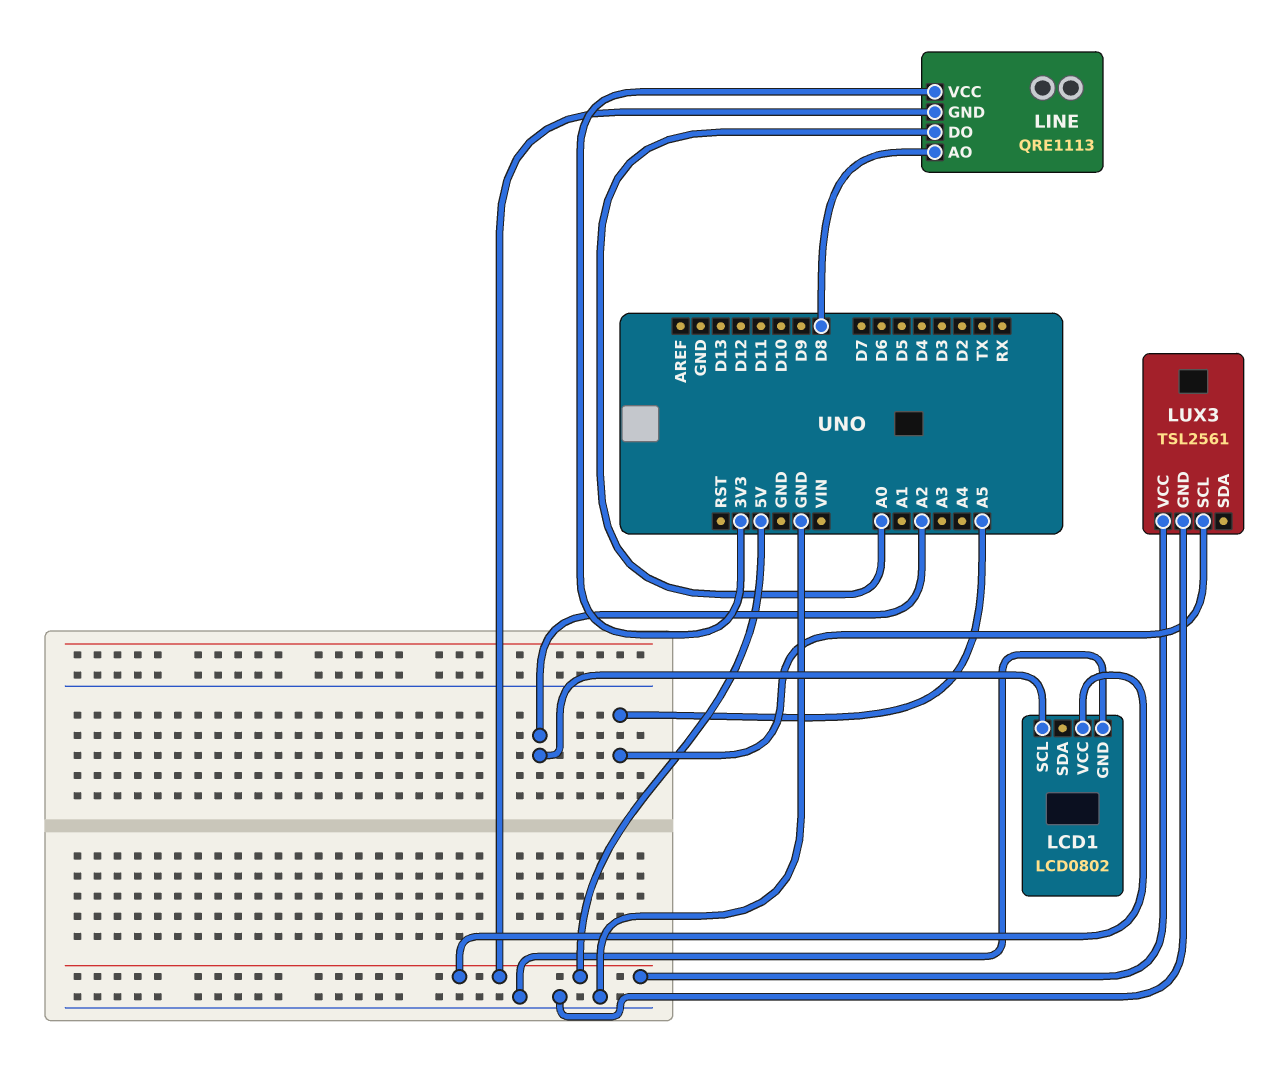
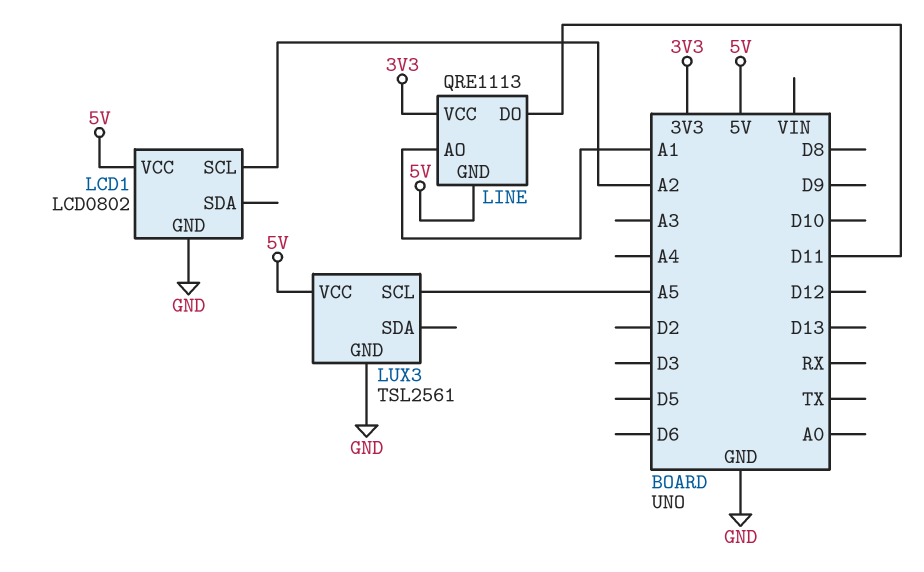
LINE pin AO: D8 -> A1
LINE pin DO: A0 -> D11

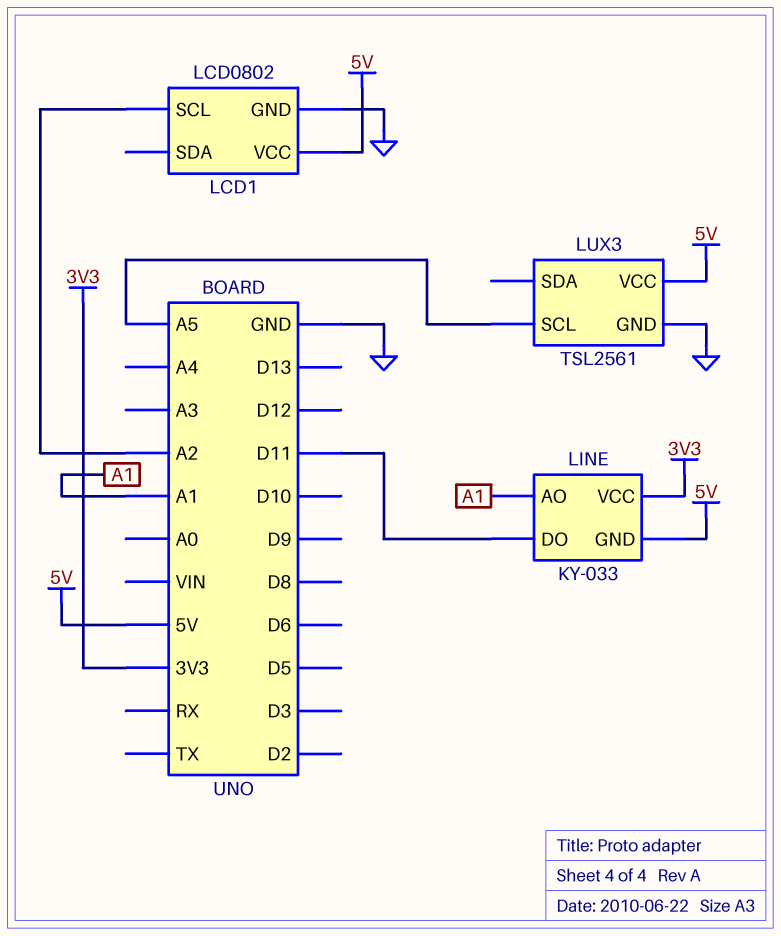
LINE: QRE1113 -> KY-033

